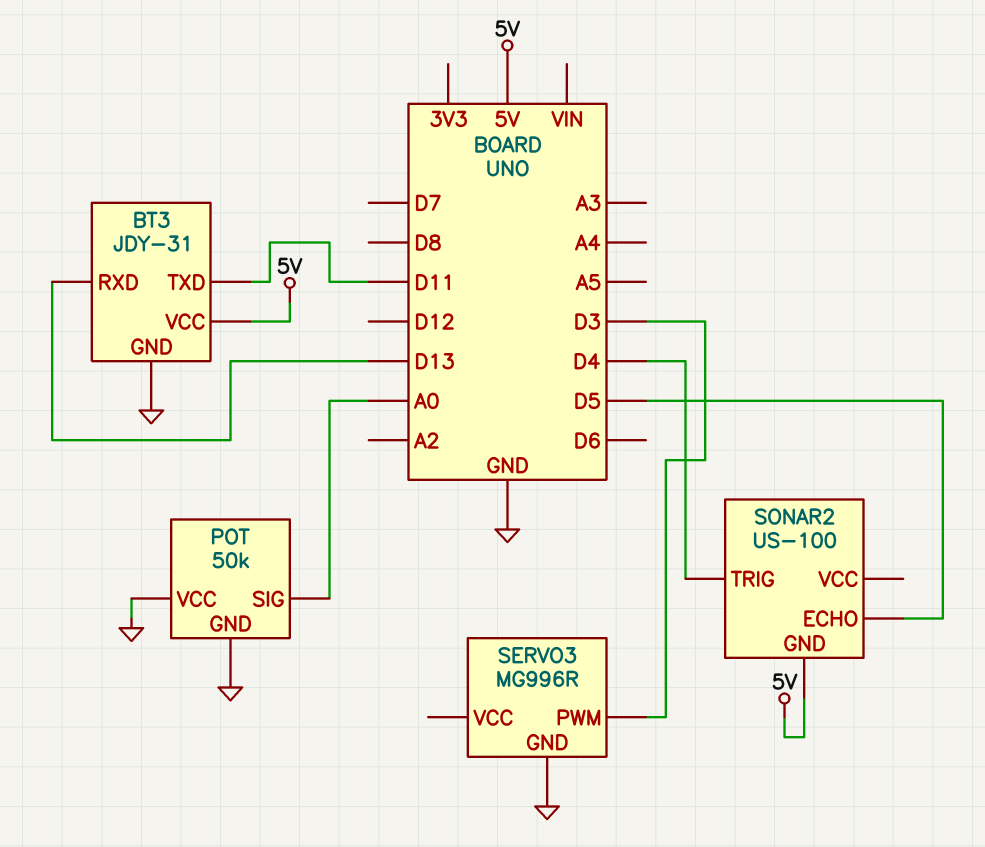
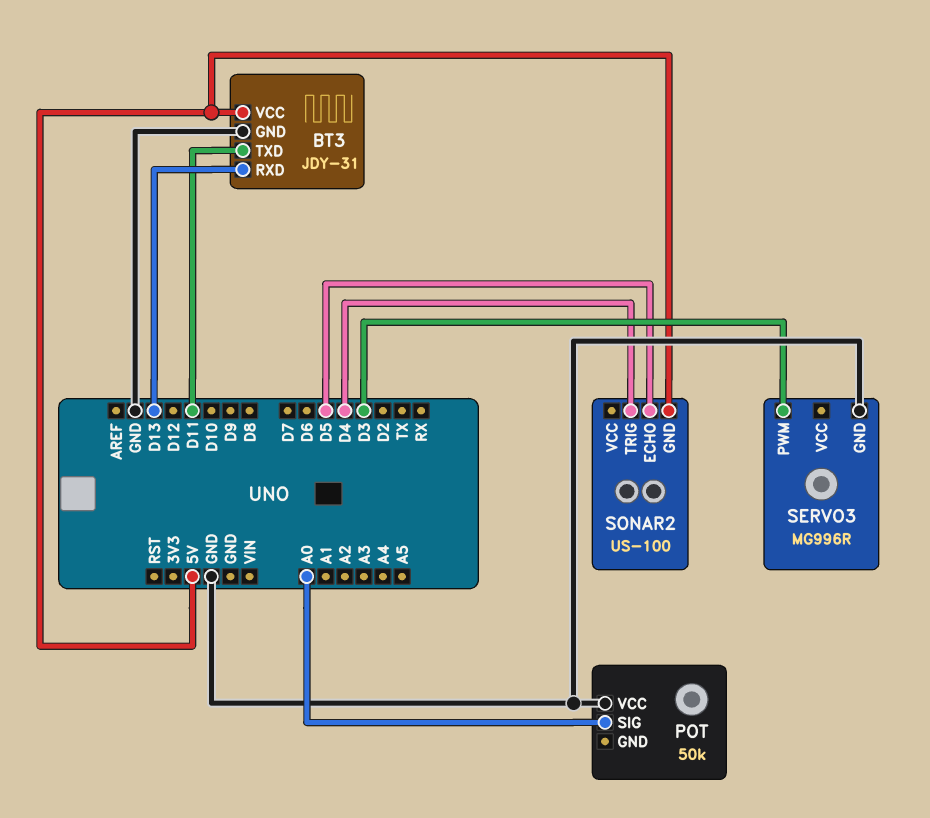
POT pin GND: GND -> none

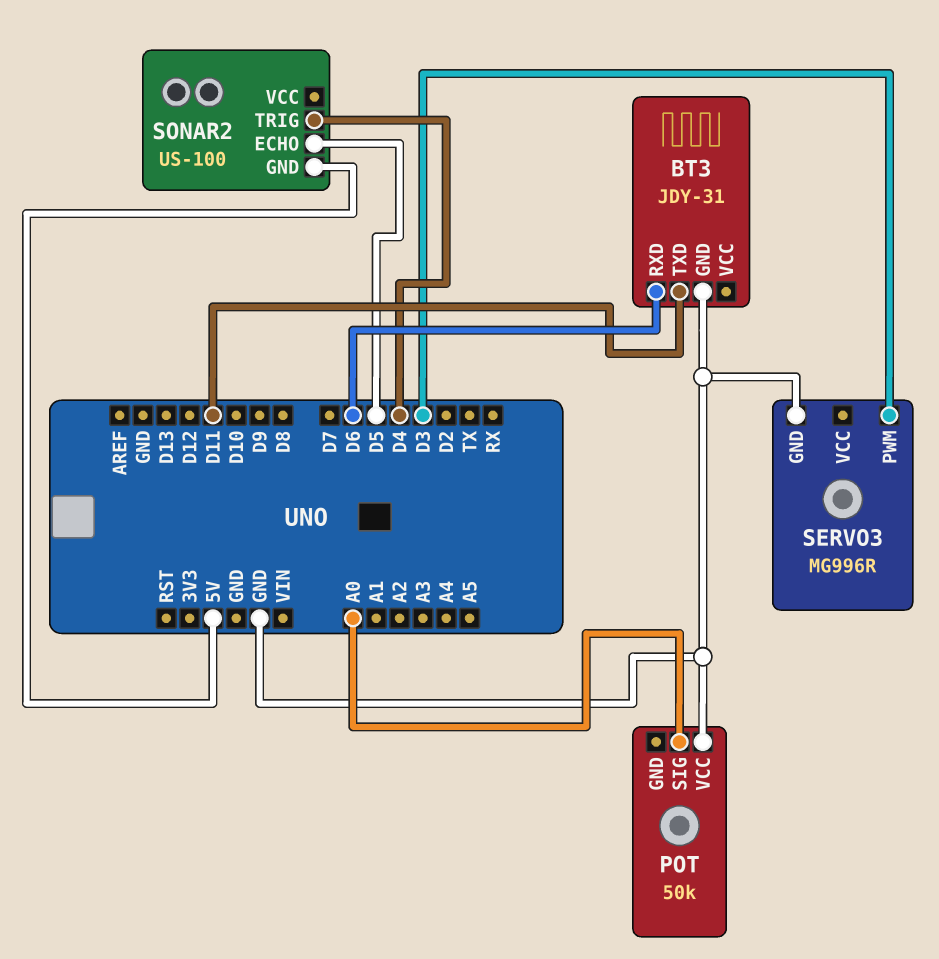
BT3 pin RXD: D13 -> D6
BT3 pin VCC: 5V -> none

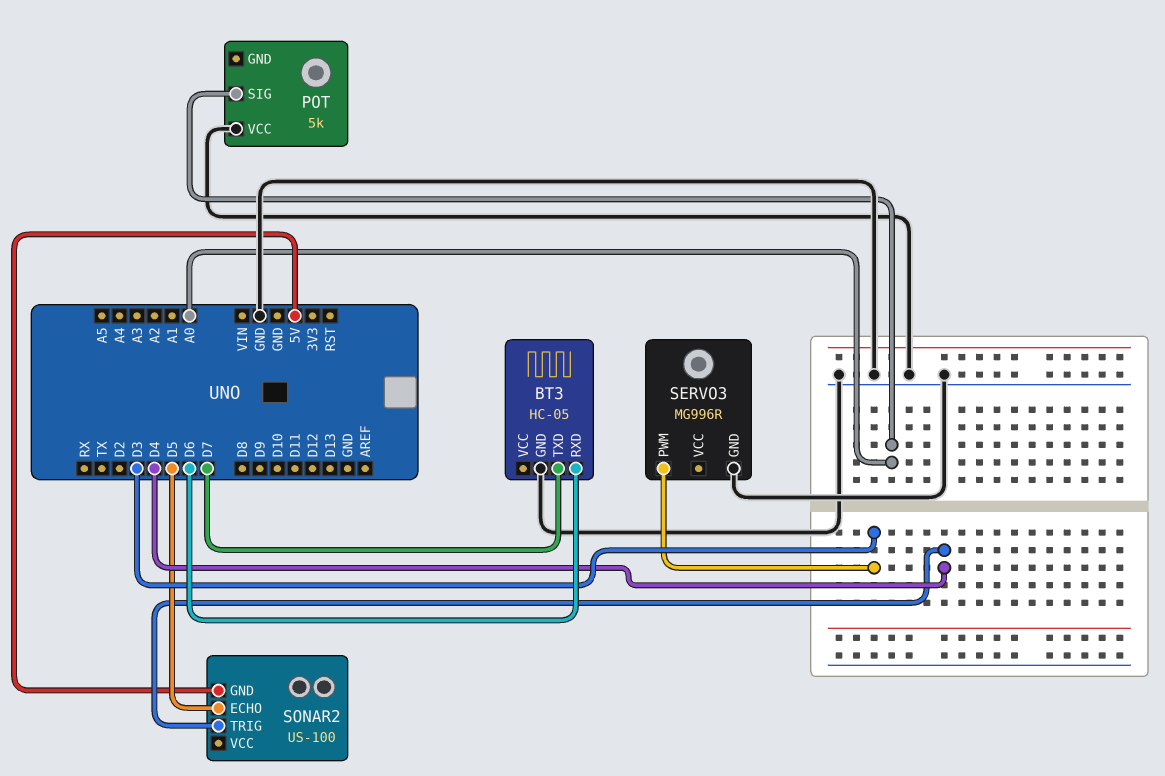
BT3: JDY-31 -> HC-05
BT3 pin TXD: D11 -> D7
POT: 50k -> 5k

